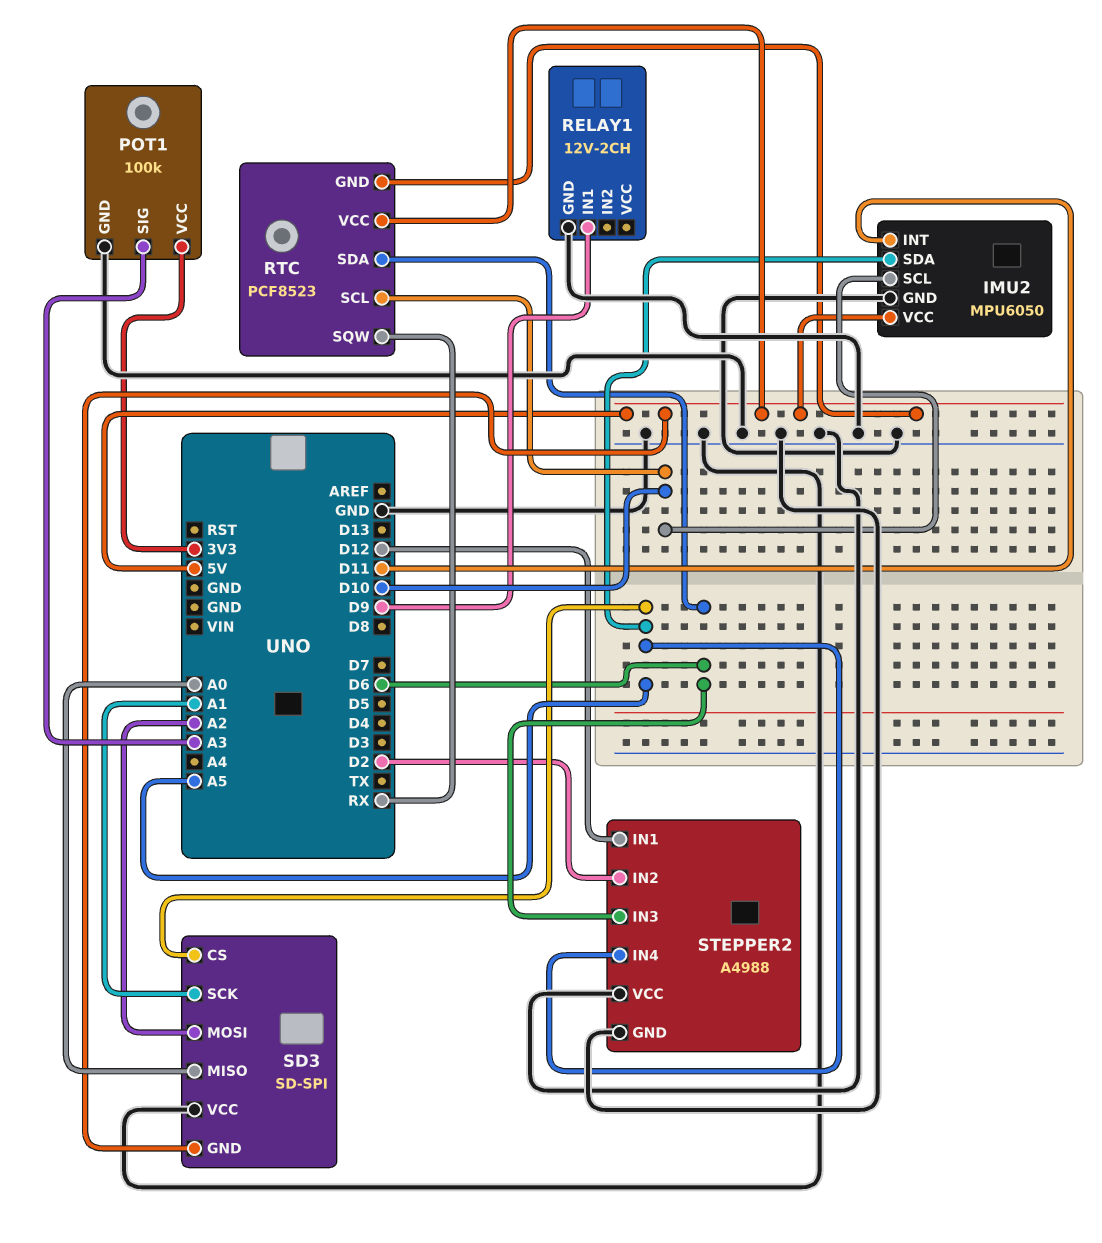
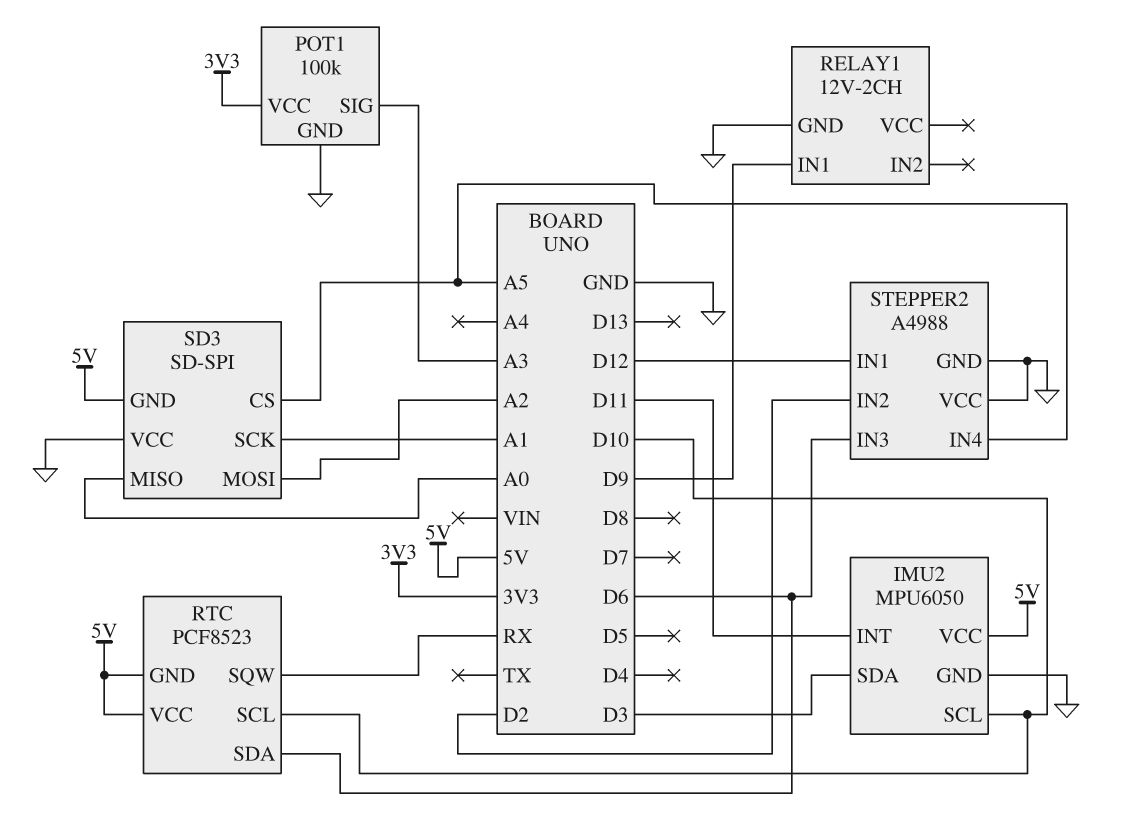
IMU2 pin SDA: A5 -> D3

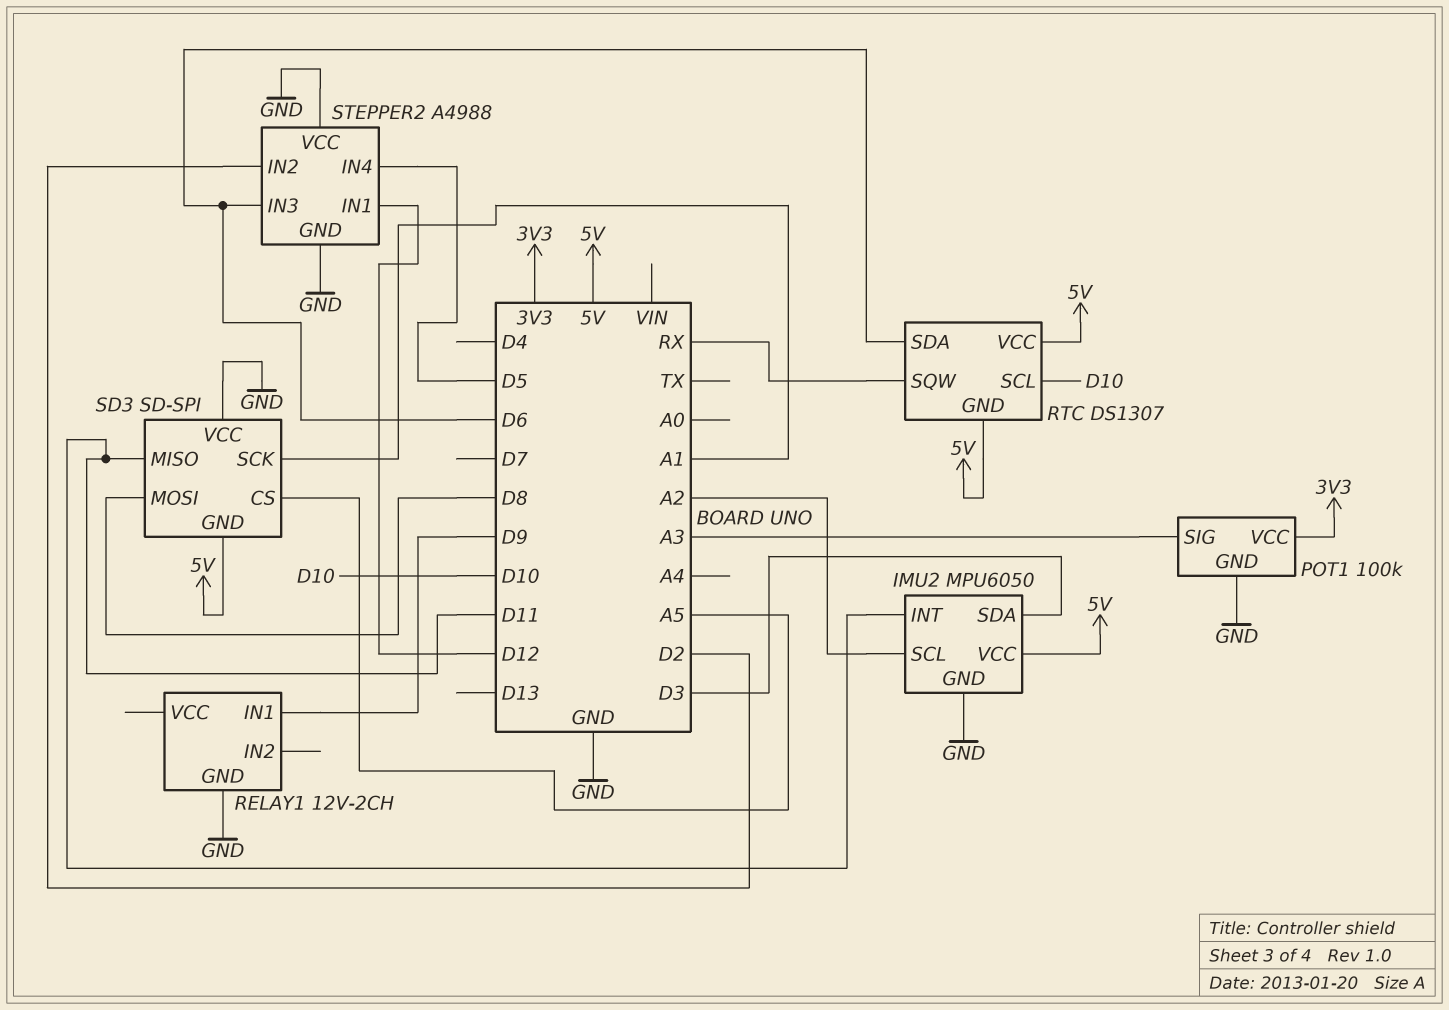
IMU2 pin SCL: D10 -> A2
RTC: PCF8523 -> DS1307
SD3 pin MISO: A0 -> D11
SD3 pin MOSI: A2 -> D8
STEPPER2 pin IN4: A5 -> D5

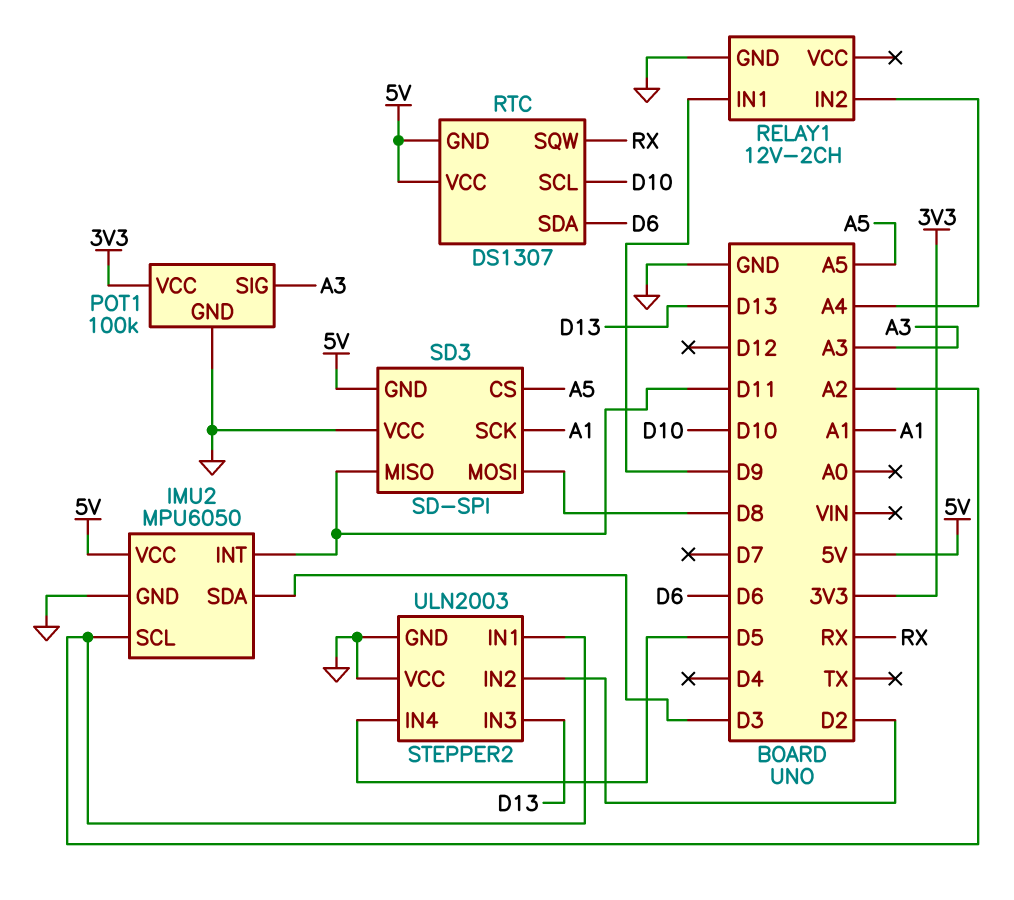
RELAY1 pin IN2: none -> A4
STEPPER2: A4988 -> ULN2003
STEPPER2 pin IN1: D12 -> A2
STEPPER2 pin IN3: D6 -> D13

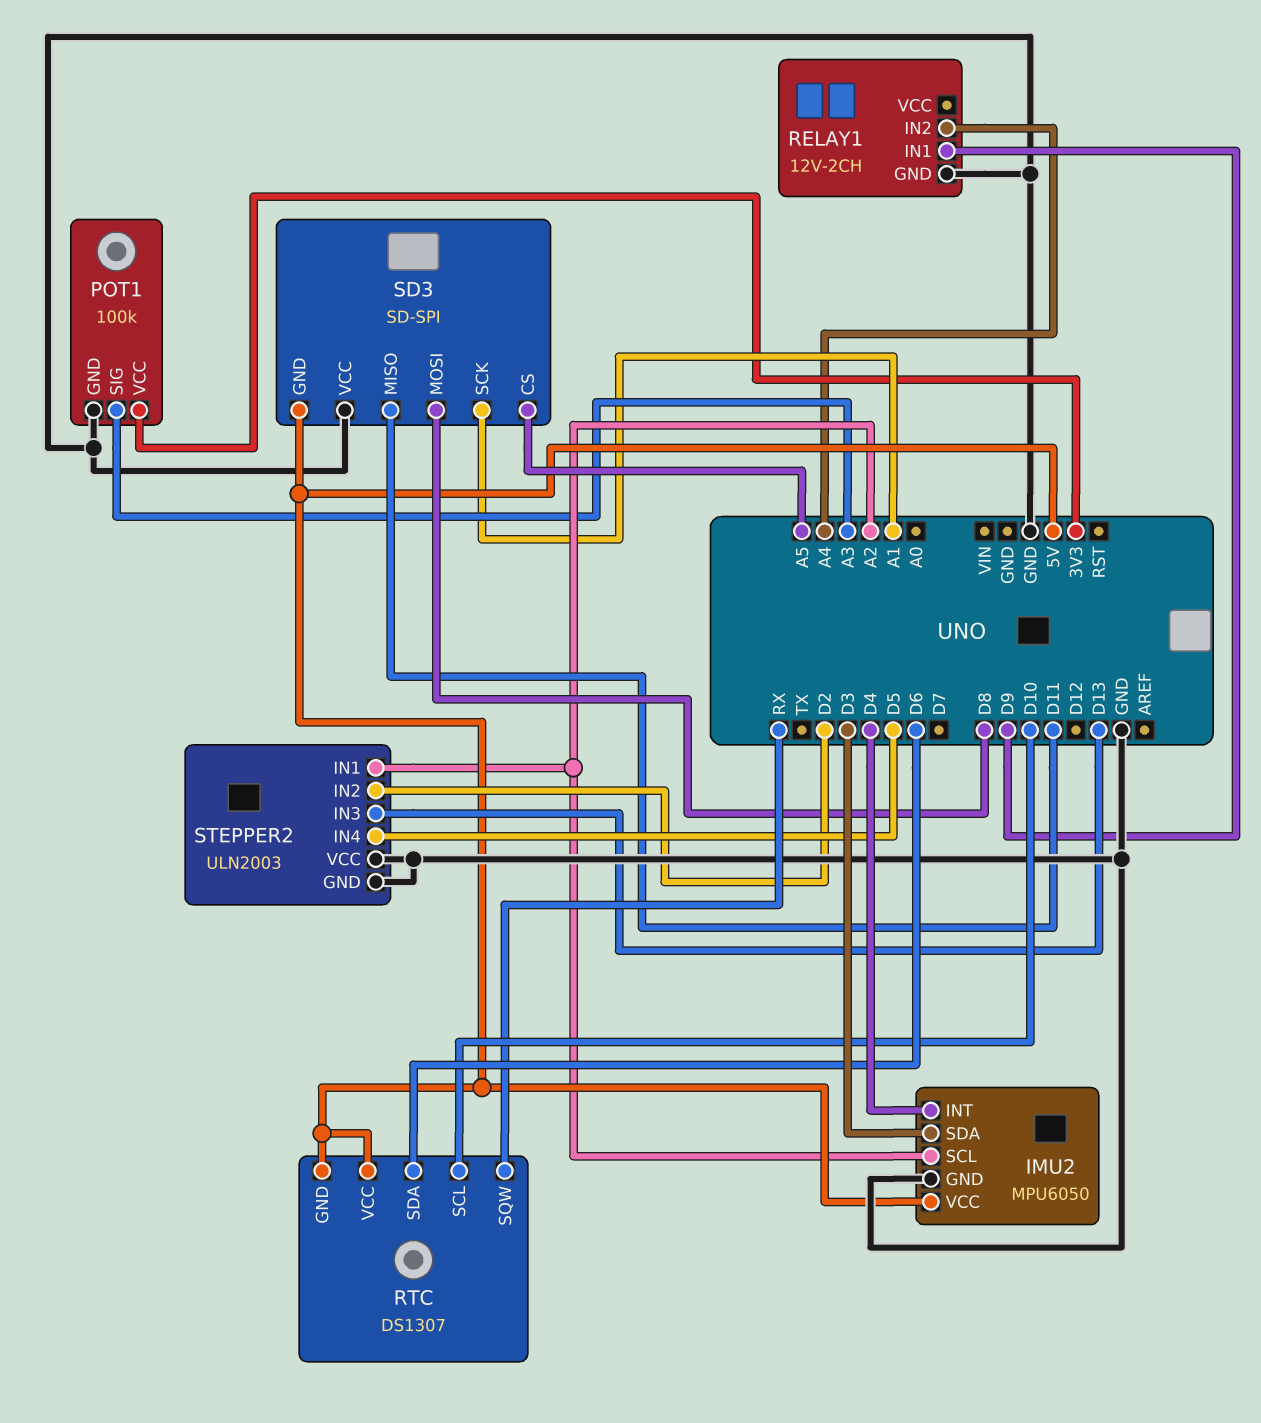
IMU2 pin INT: D11 -> D4

